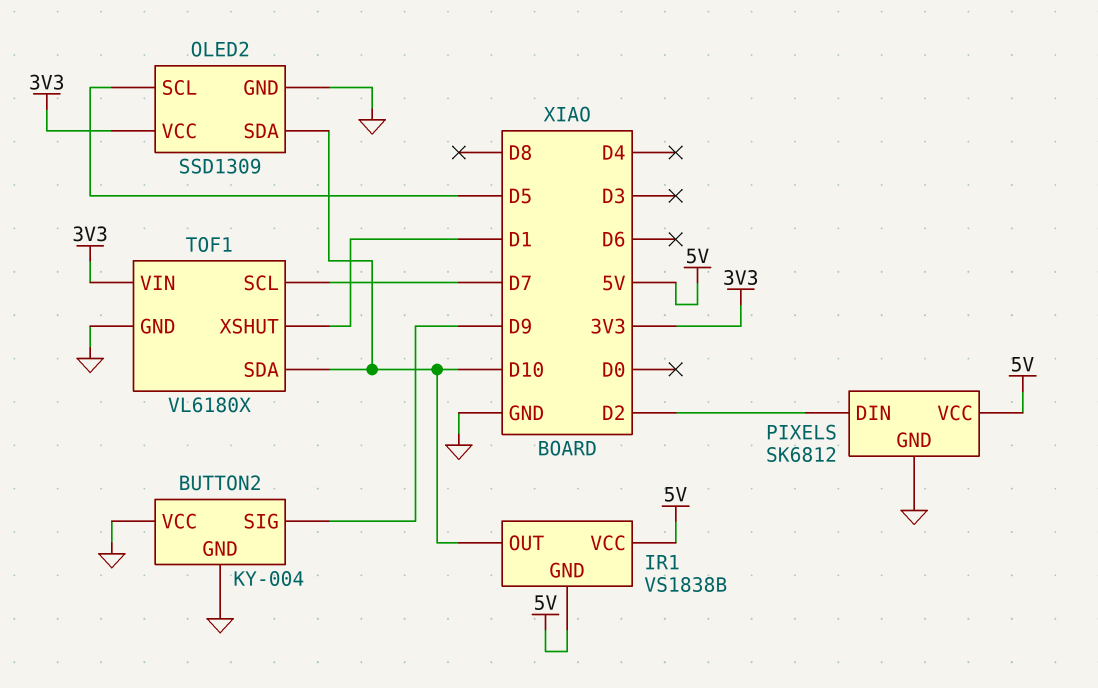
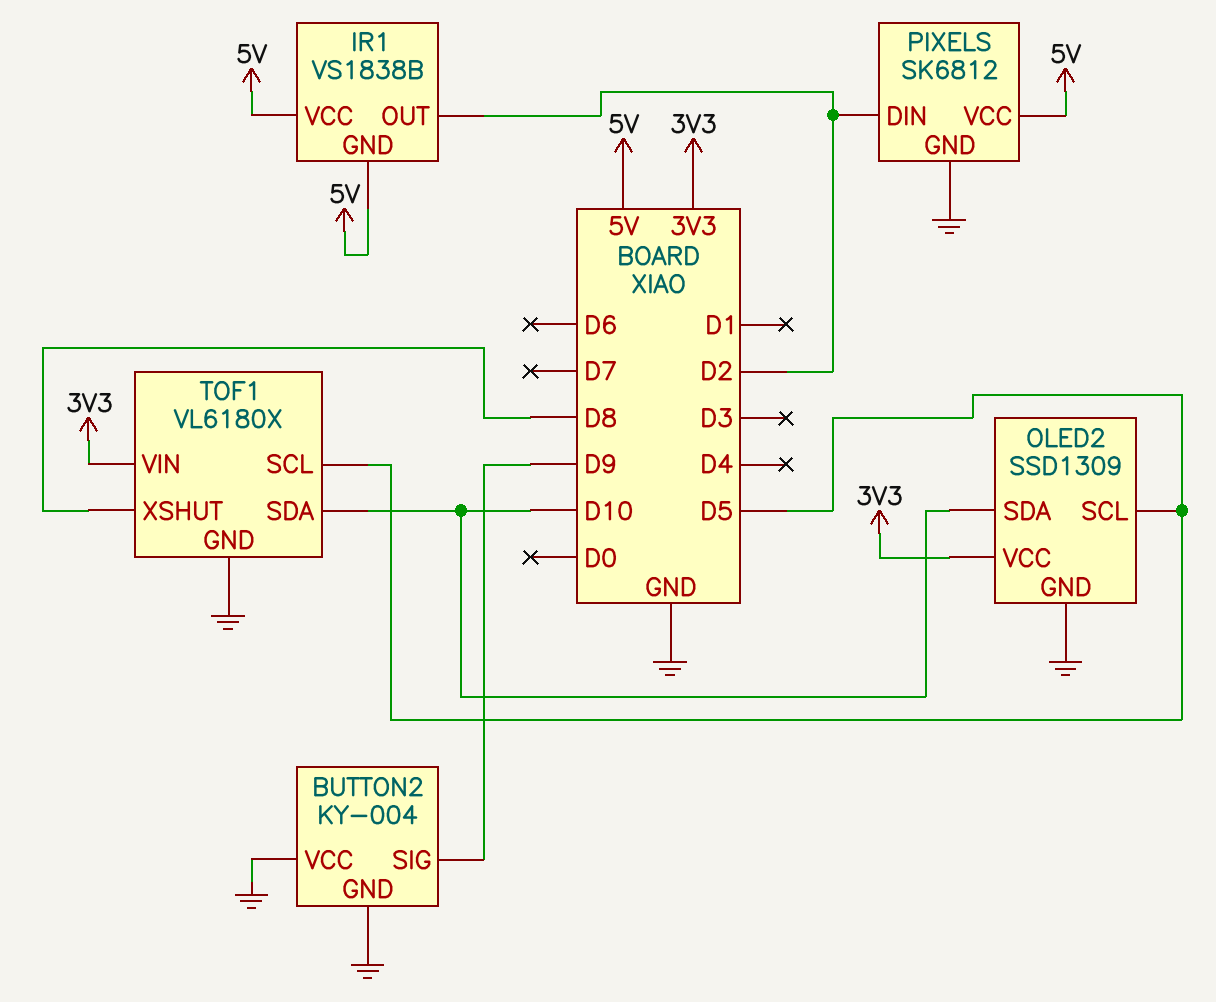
IR1 pin OUT: D10 -> D2
TOF1 pin SCL: D7 -> D5
TOF1 pin XSHUT: D1 -> D8

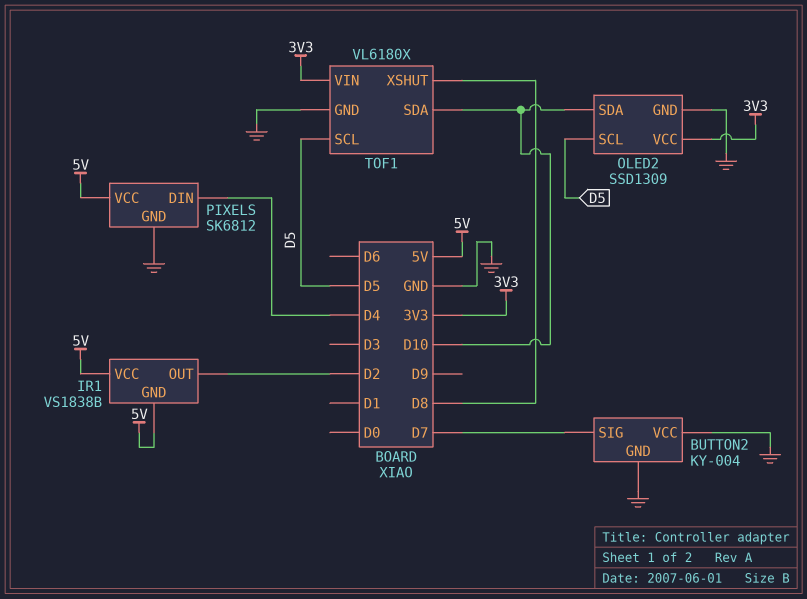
BUTTON2 pin SIG: D9 -> D7
PIXELS pin DIN: D2 -> D4

